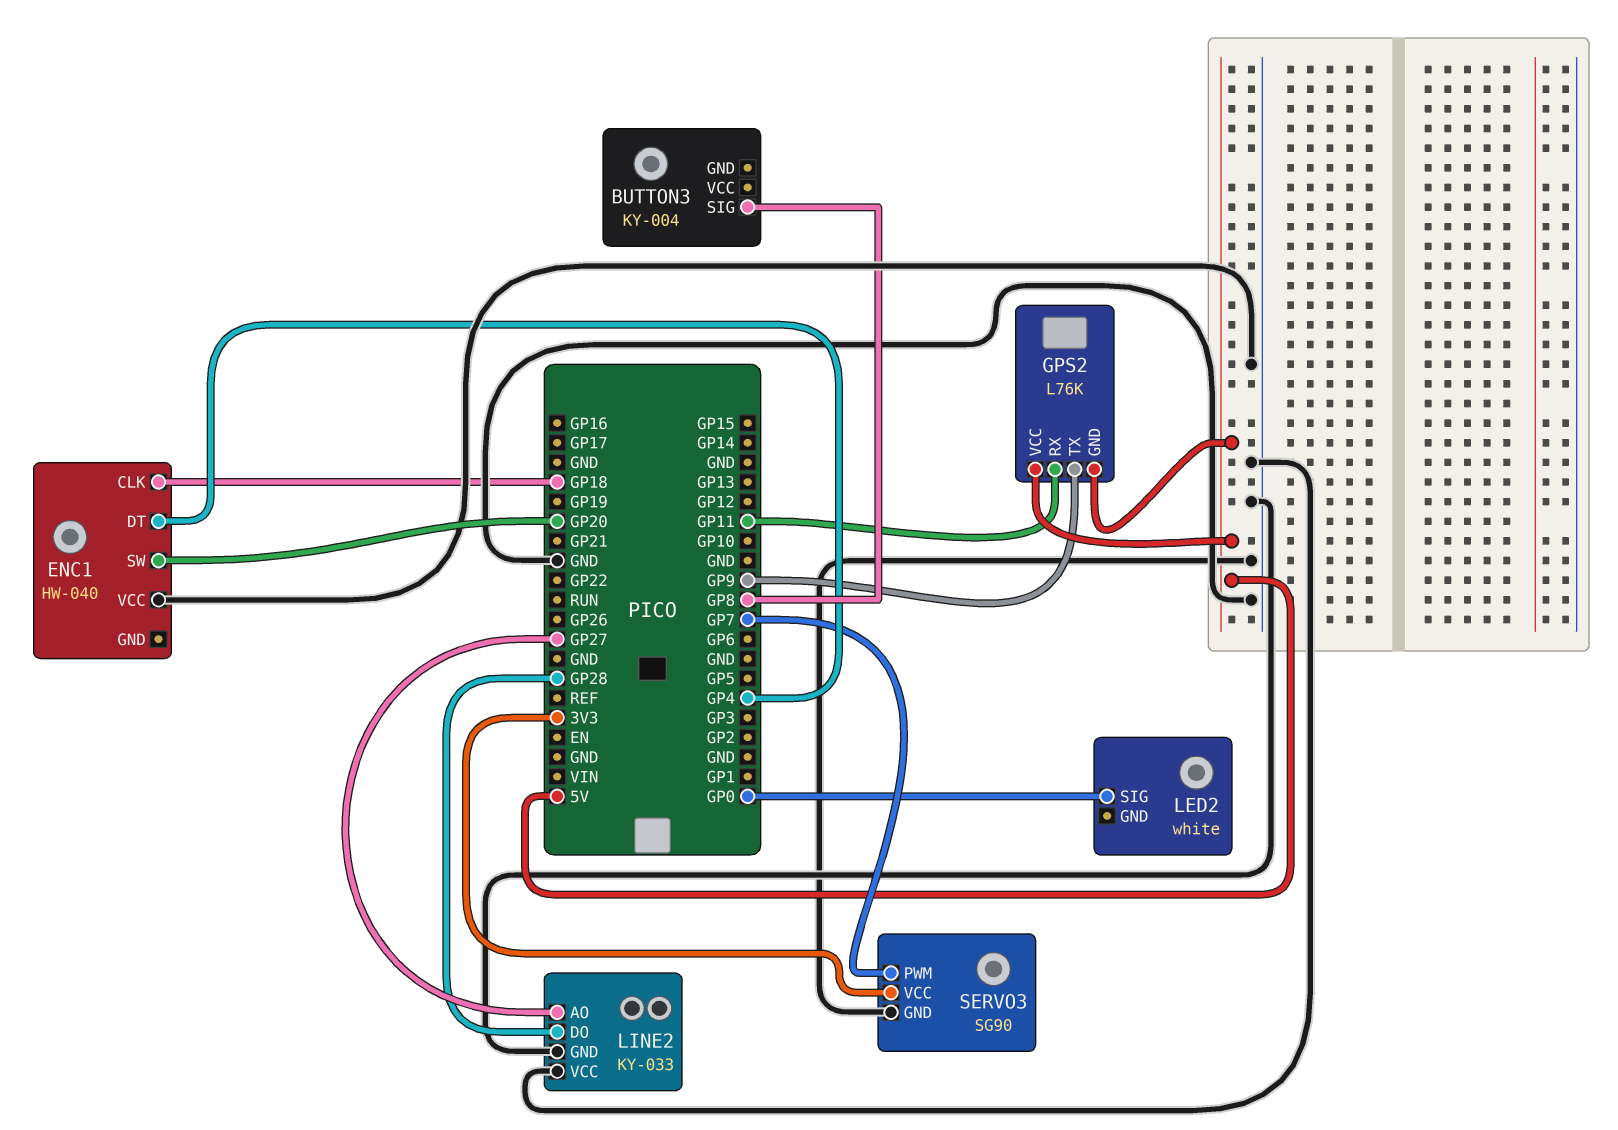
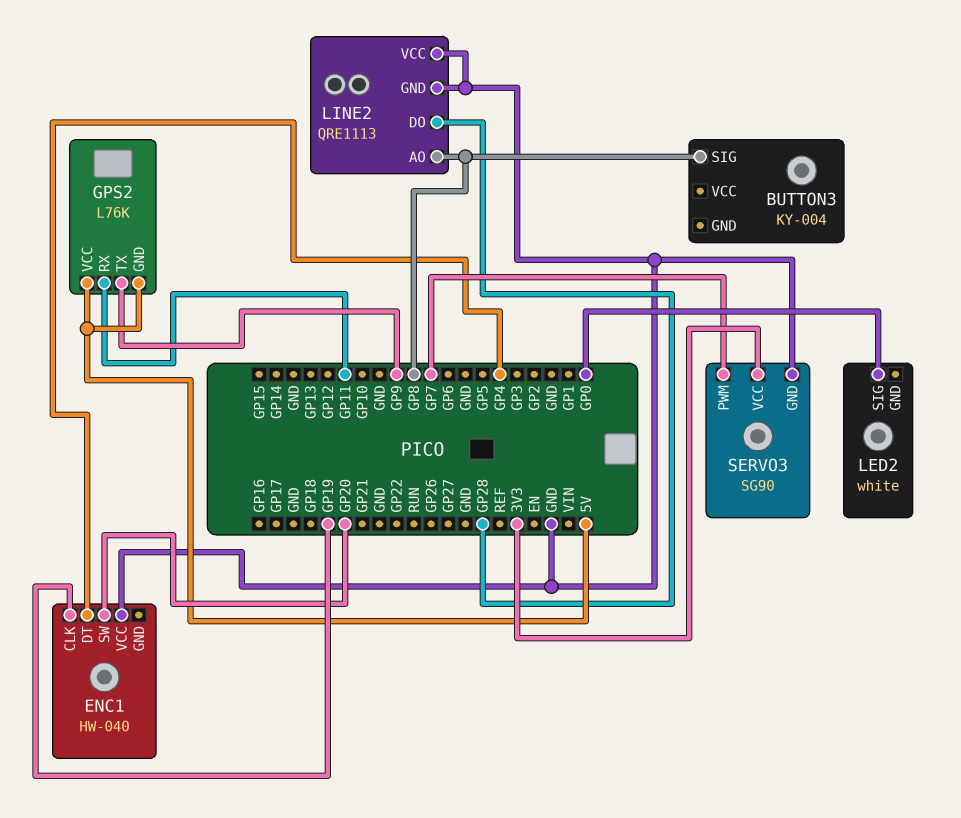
ENC1 pin CLK: GP18 -> GP19
LINE2: KY-033 -> QRE1113
LINE2 pin AO: GP27 -> GP8

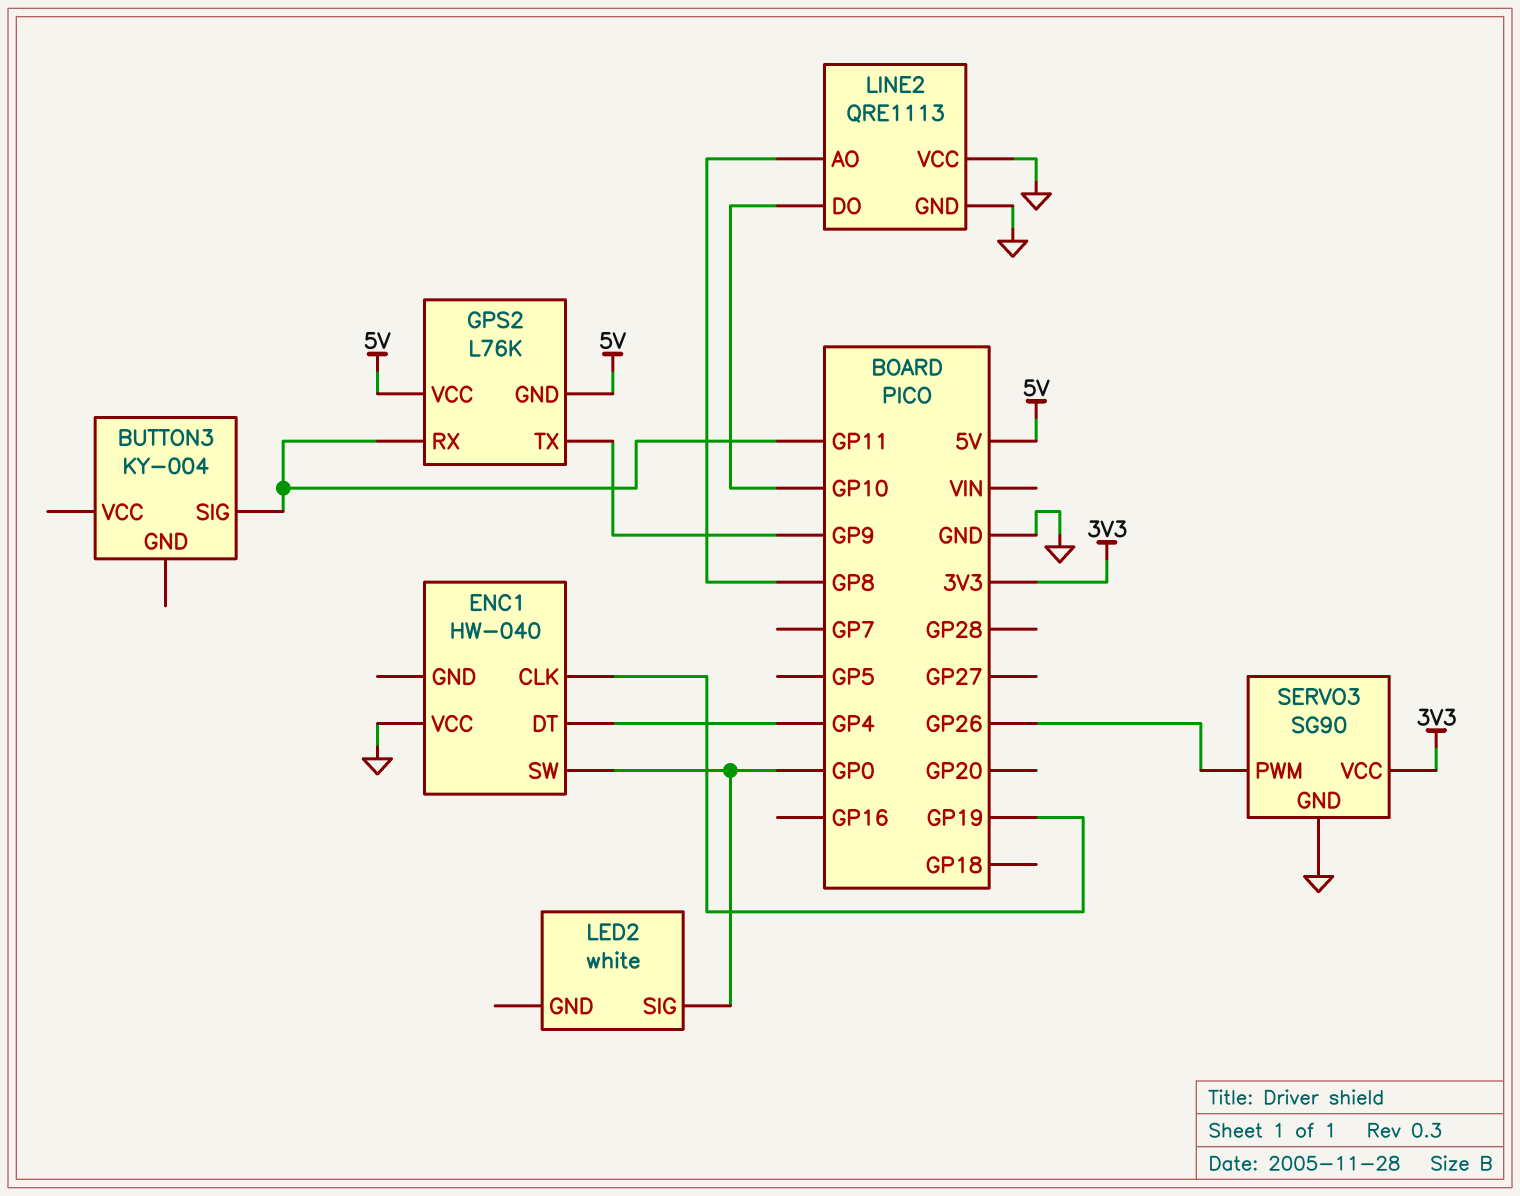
BUTTON3 pin SIG: GP8 -> GP11
ENC1 pin SW: GP20 -> GP0
LINE2 pin DO: GP28 -> GP10
SERVO3 pin PWM: GP7 -> GP26

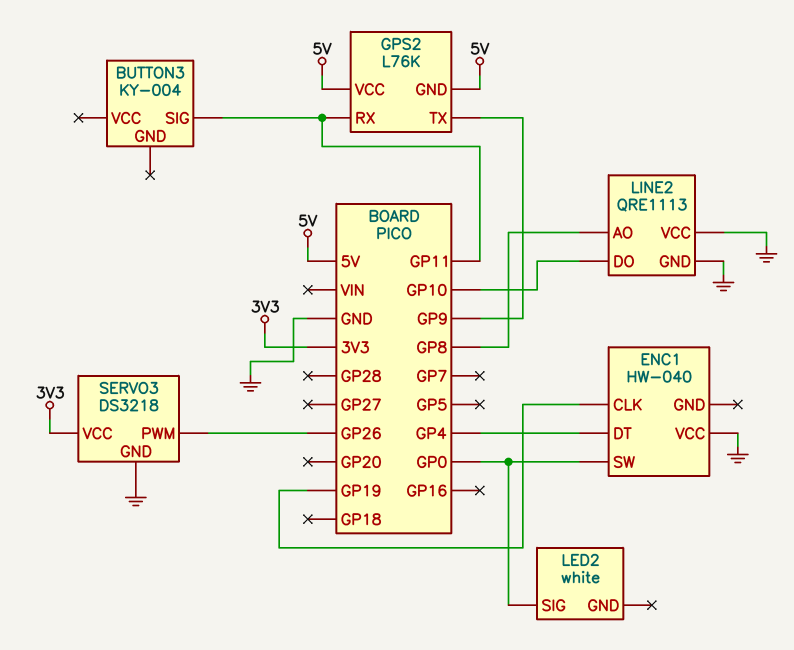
SERVO3: SG90 -> DS3218

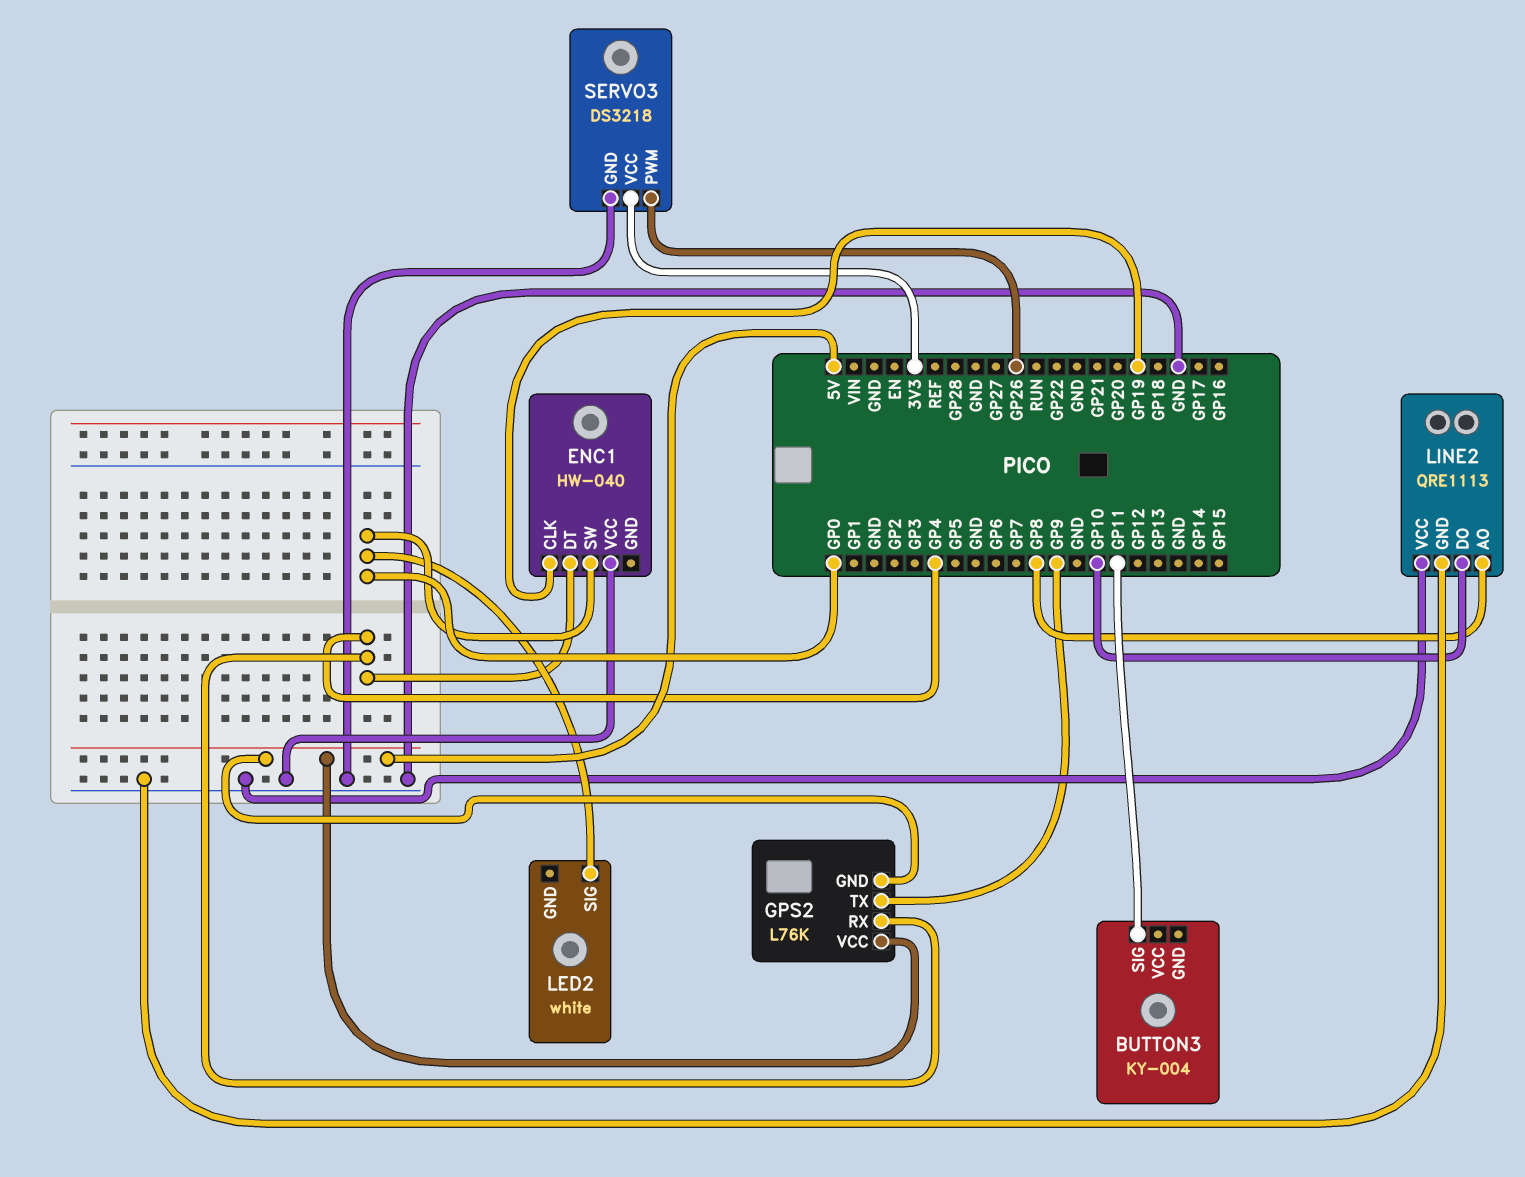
GPS2 pin RX: GP11 -> GP4

